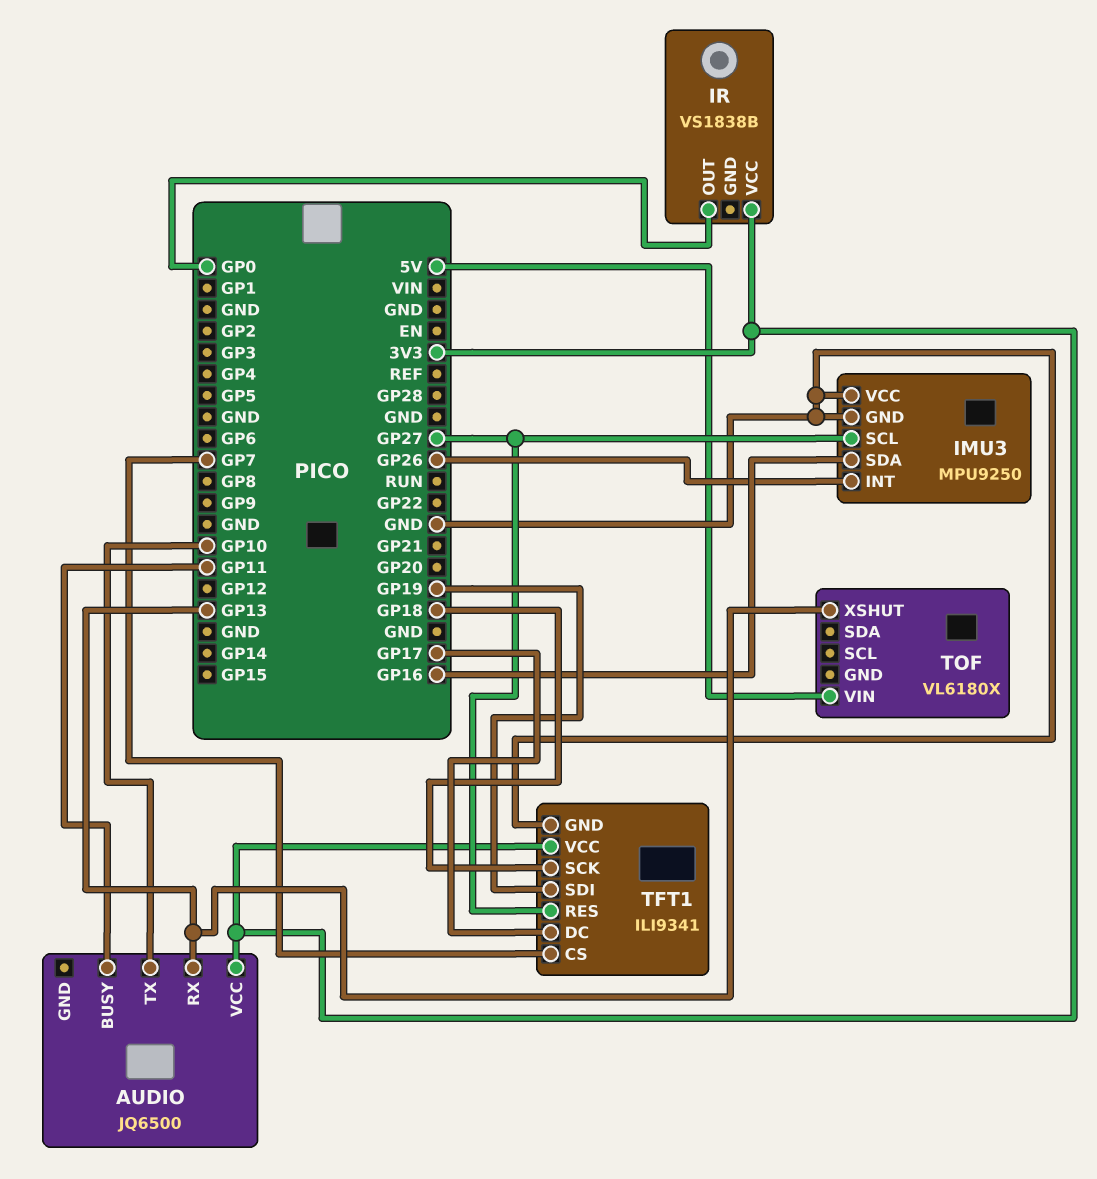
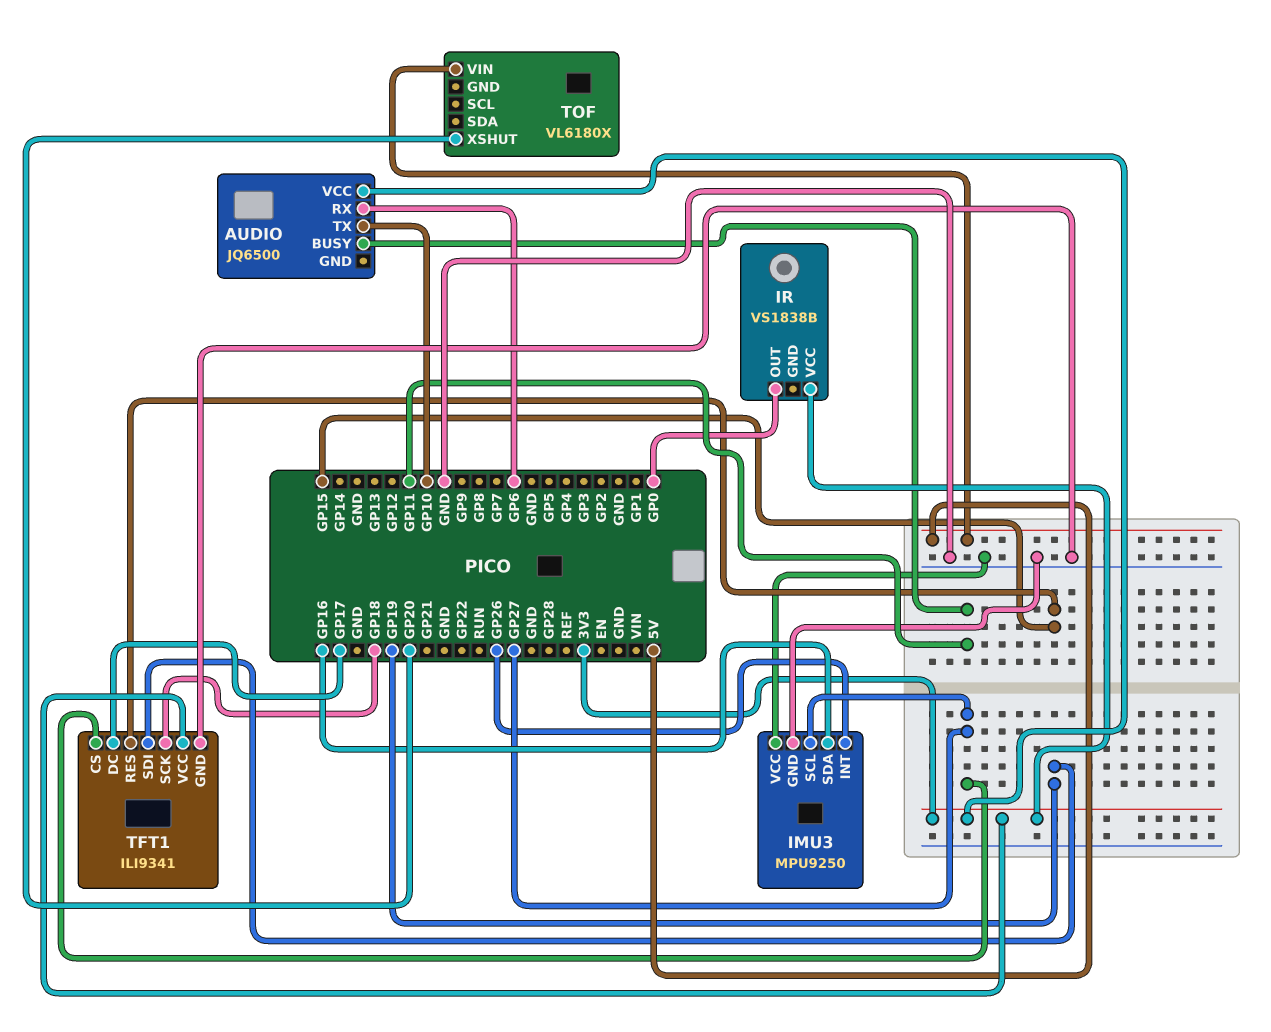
AUDIO pin RX: GP13 -> GP6
TFT1 pin CS: GP7 -> GP27
TFT1 pin RES: GP27 -> GP15
TOF pin XSHUT: GP13 -> GP20

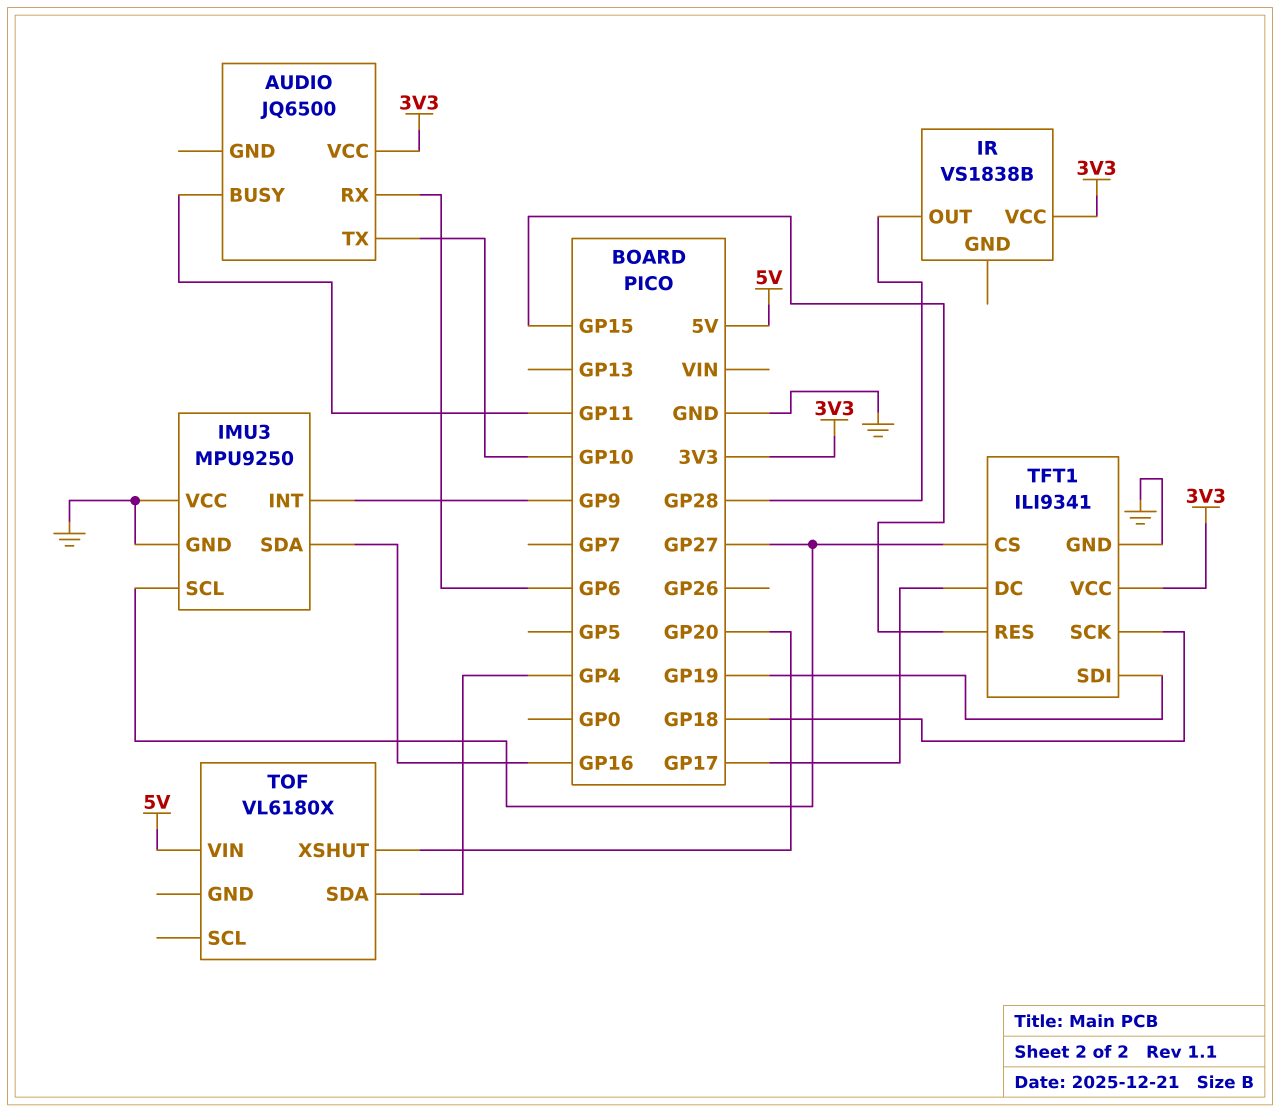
IMU3 pin INT: GP26 -> GP9
IR pin OUT: GP0 -> GP28
TOF pin SDA: none -> GP4

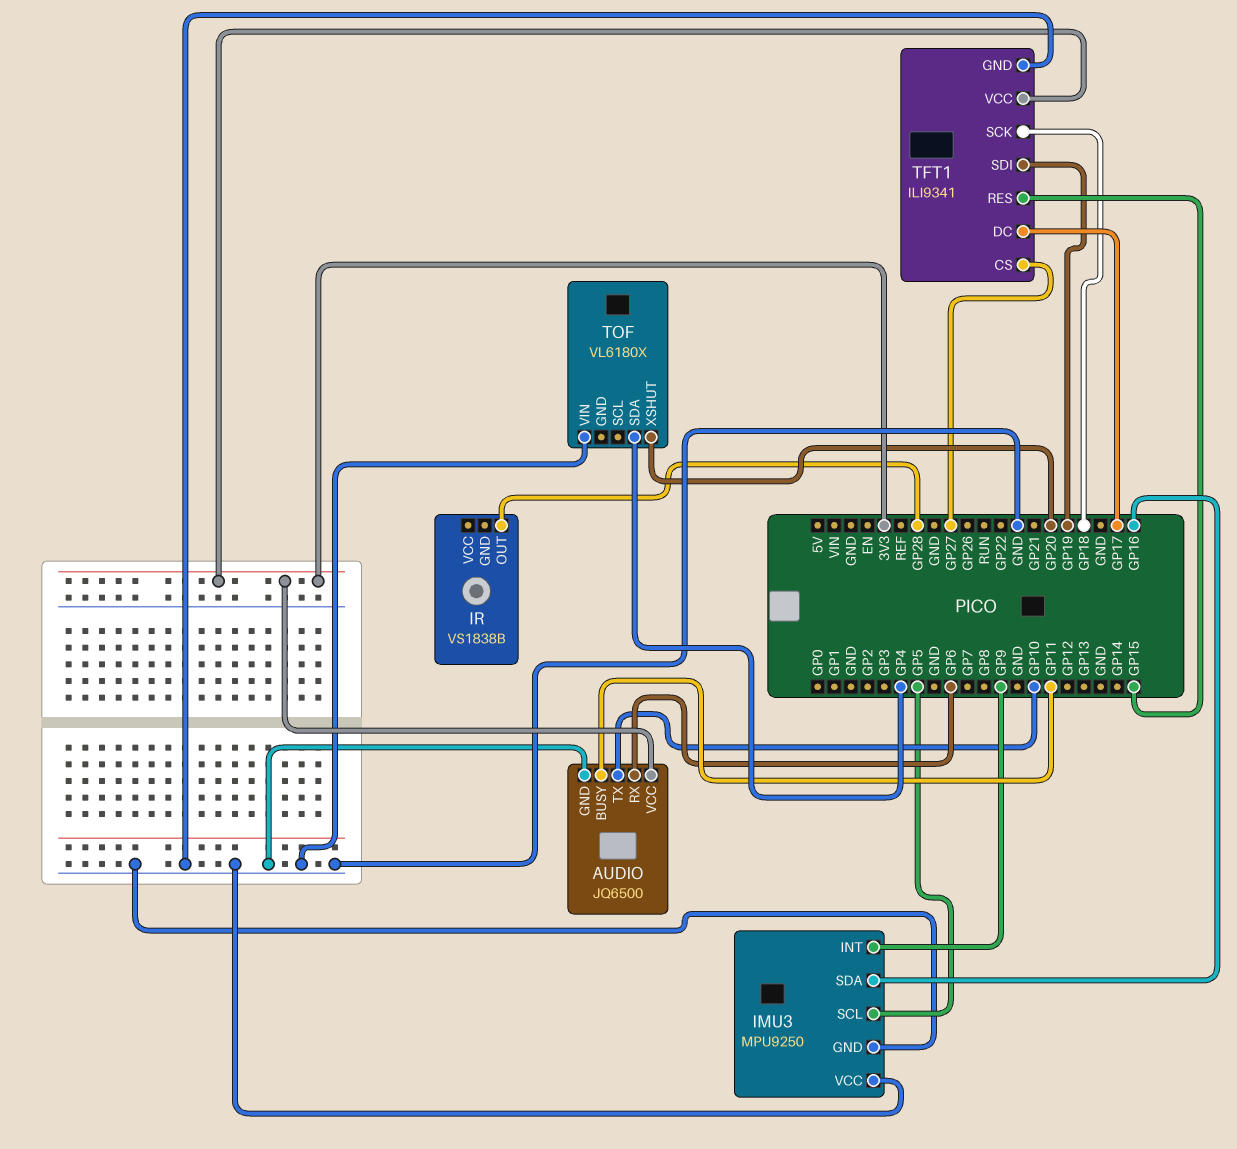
AUDIO pin GND: none -> GND
IMU3 pin SCL: GP27 -> GP5
IR pin VCC: 3V3 -> none
TOF pin VIN: 5V -> GND

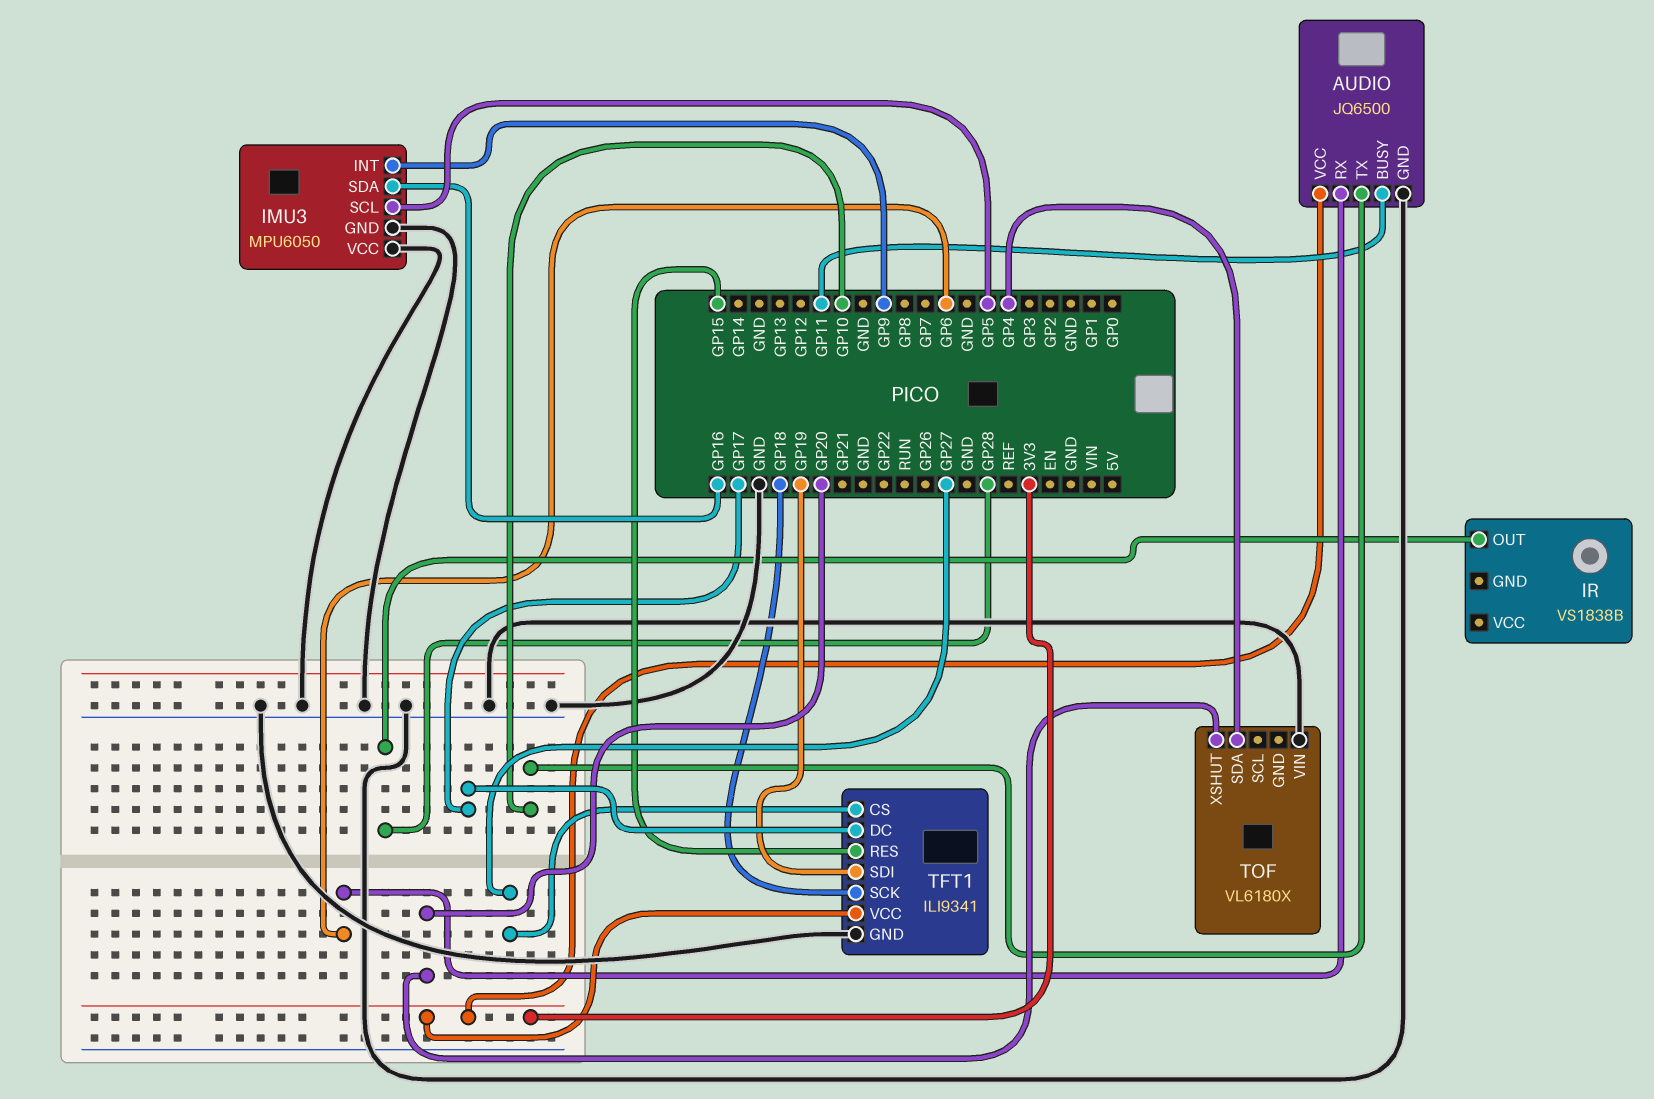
IMU3: MPU9250 -> MPU6050

